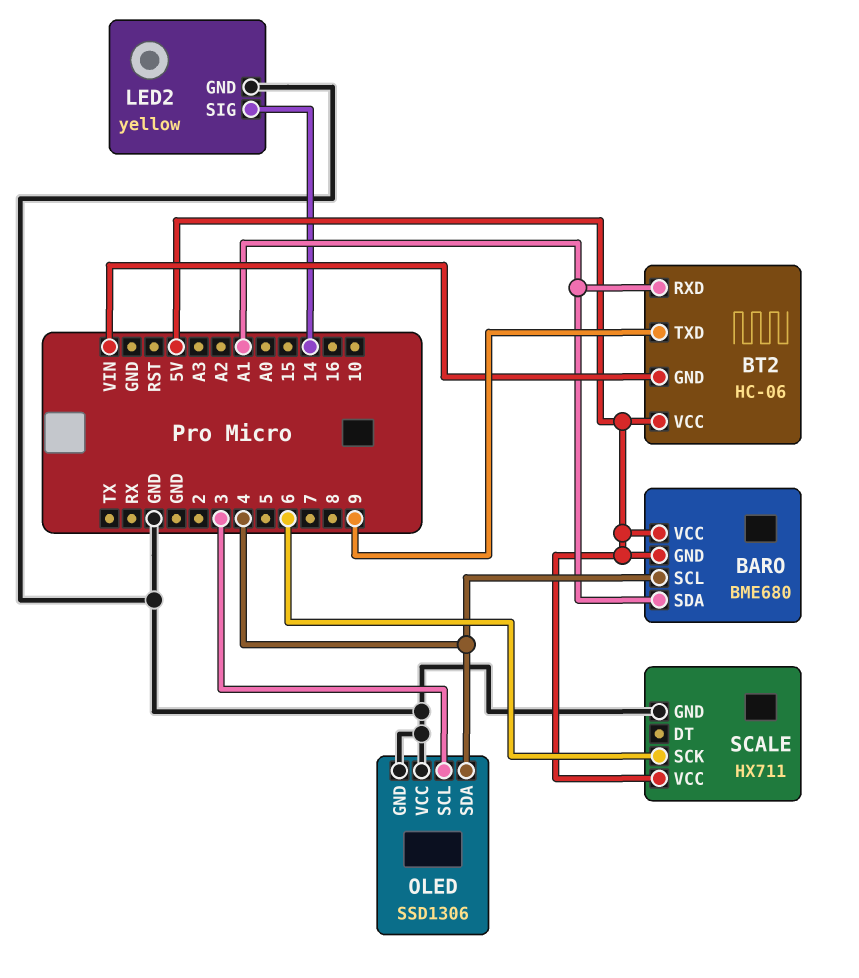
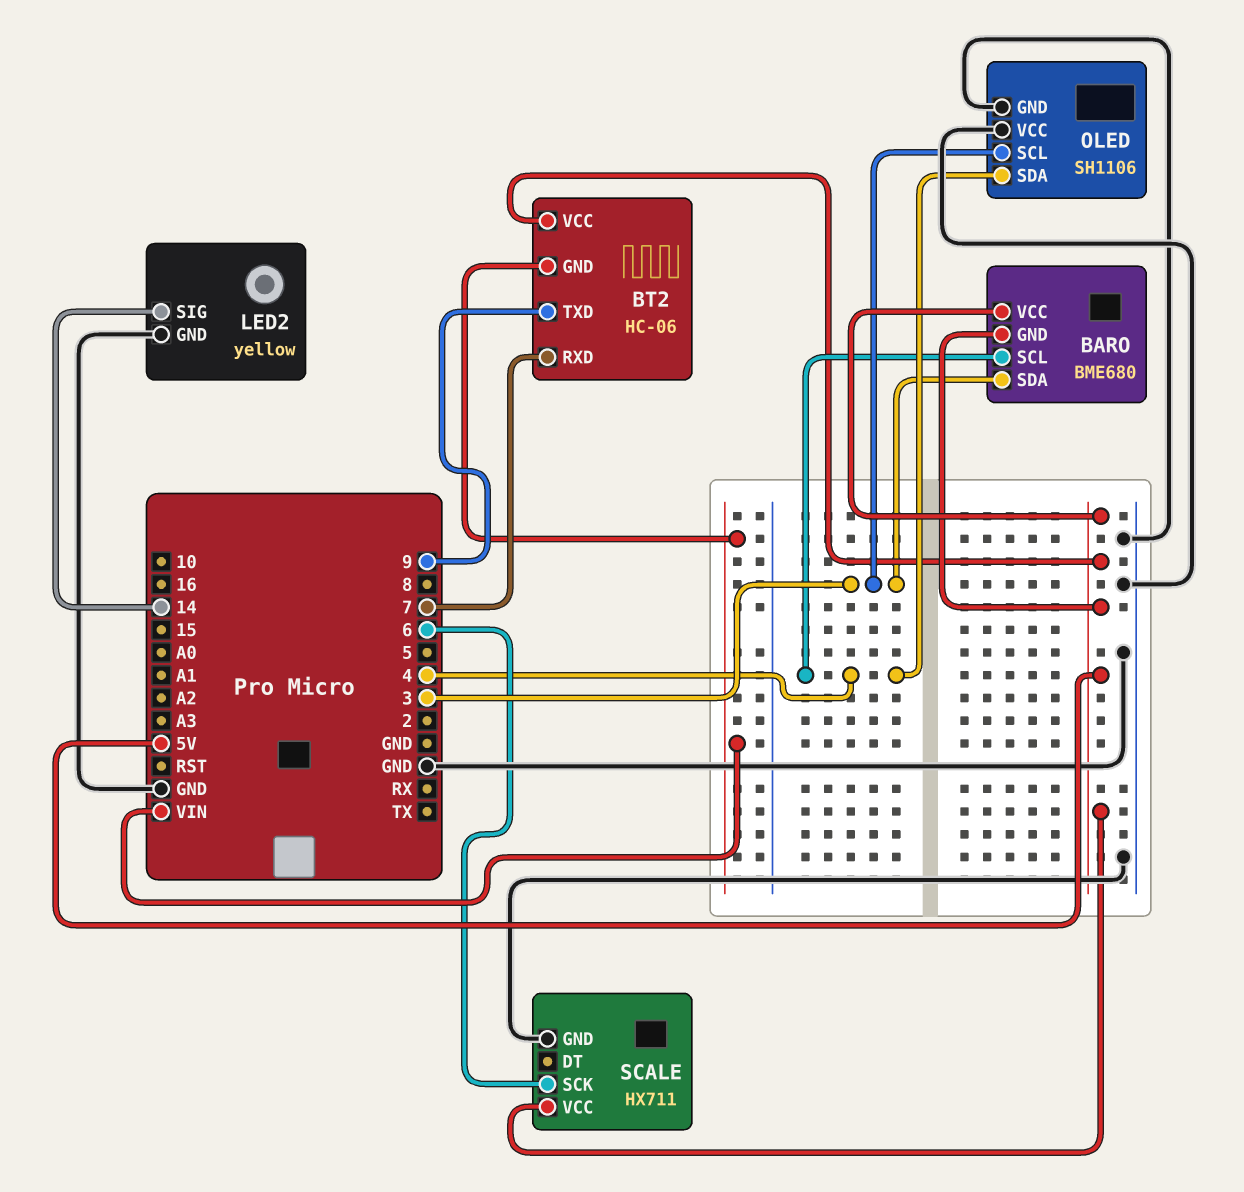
BARO pin SDA: A1 -> 3
BT2 pin RXD: A1 -> 7
OLED: SSD1306 -> SH1106

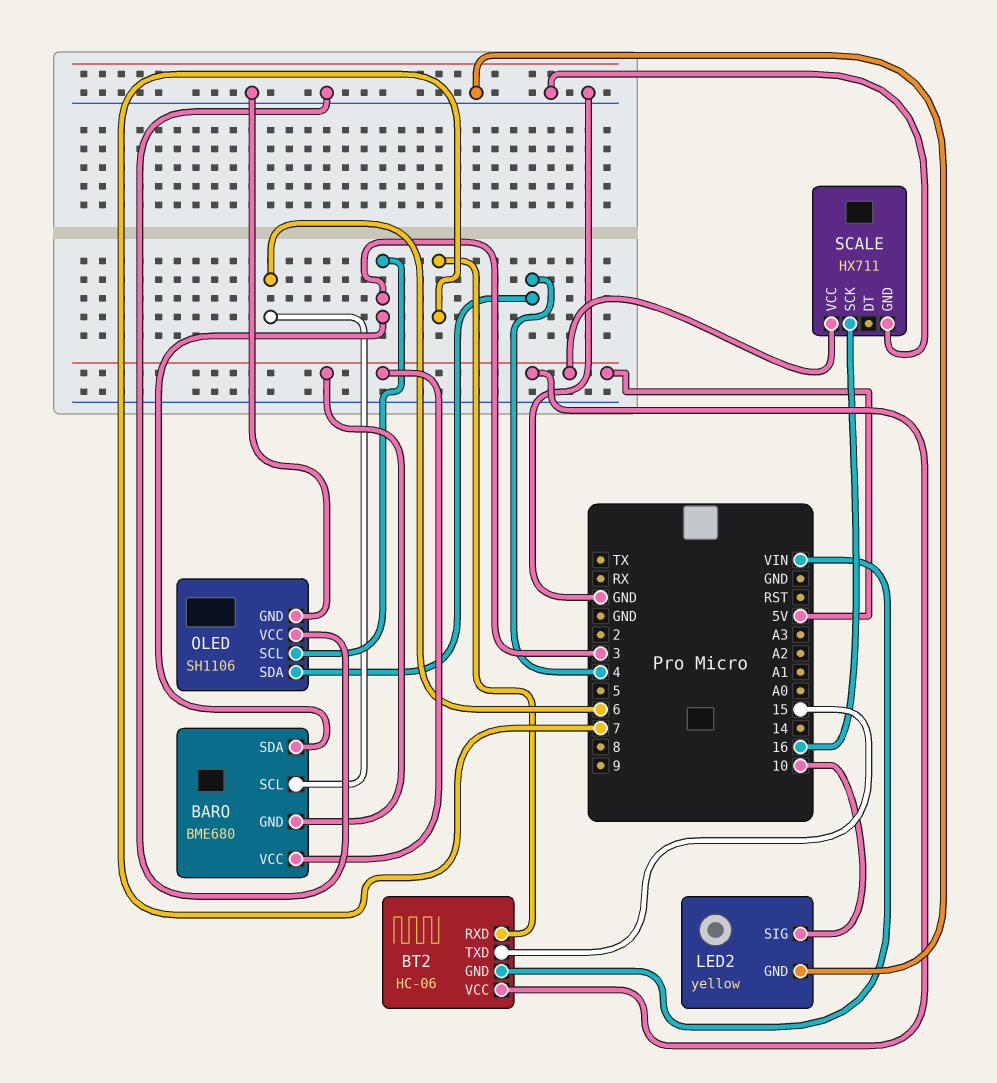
BARO pin SCL: 4 -> 6
BT2 pin TXD: 9 -> 15
LED2 pin SIG: 14 -> 10
SCALE pin SCK: 6 -> 16

